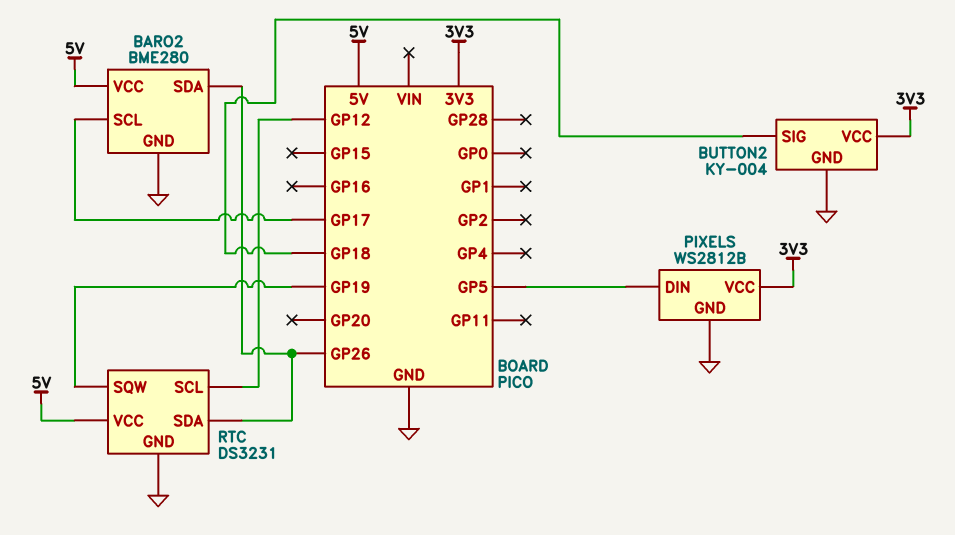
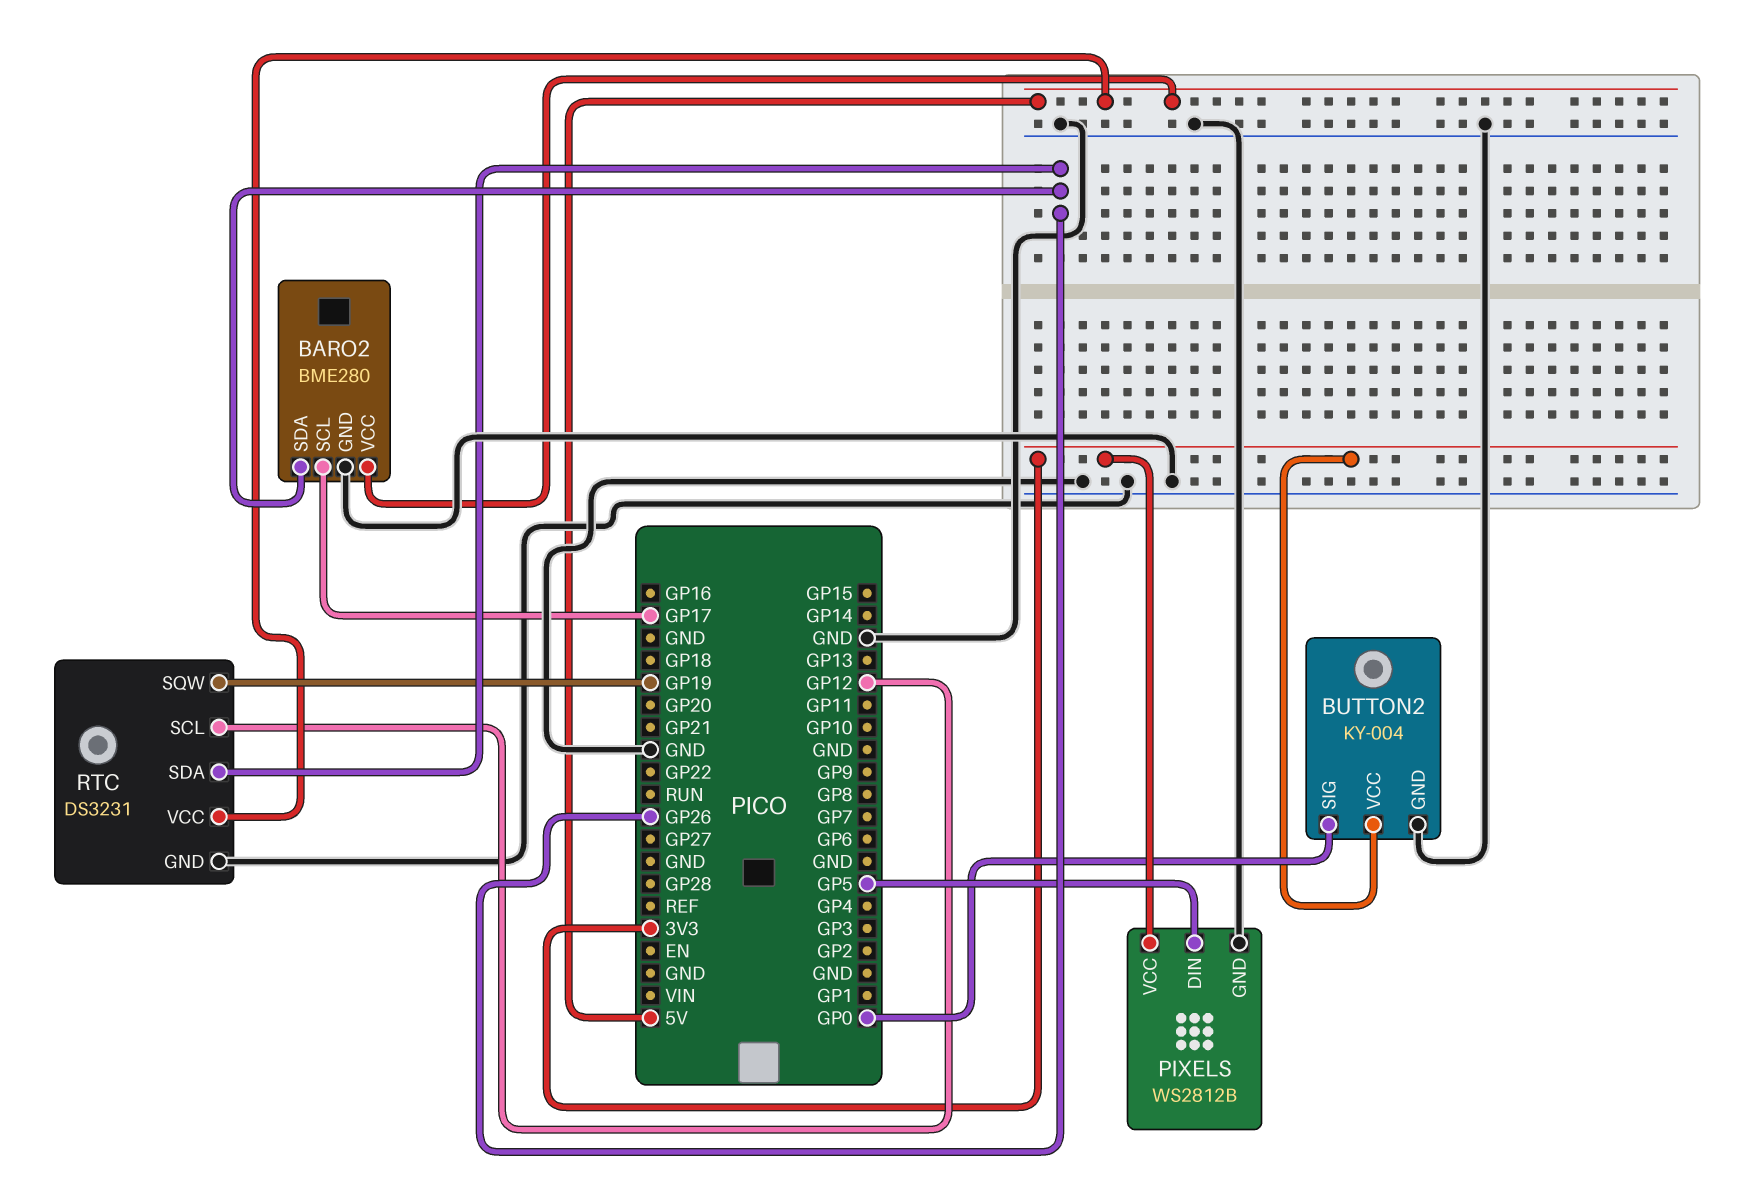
BUTTON2 pin SIG: GP18 -> GP0

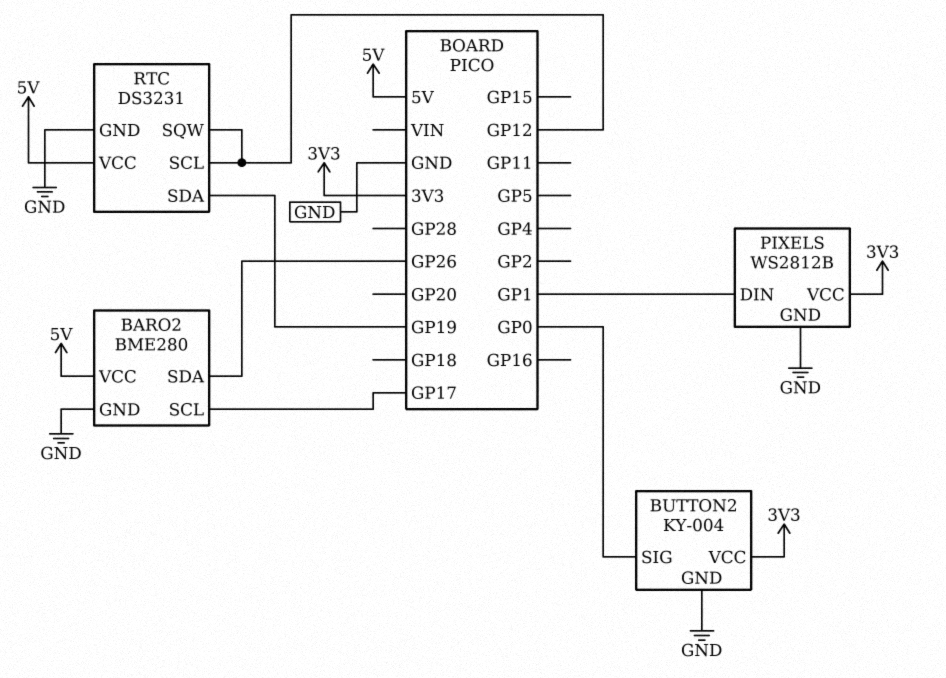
PIXELS pin DIN: GP5 -> GP1
RTC pin SDA: GP26 -> GP19
RTC pin SQW: GP19 -> GP12

